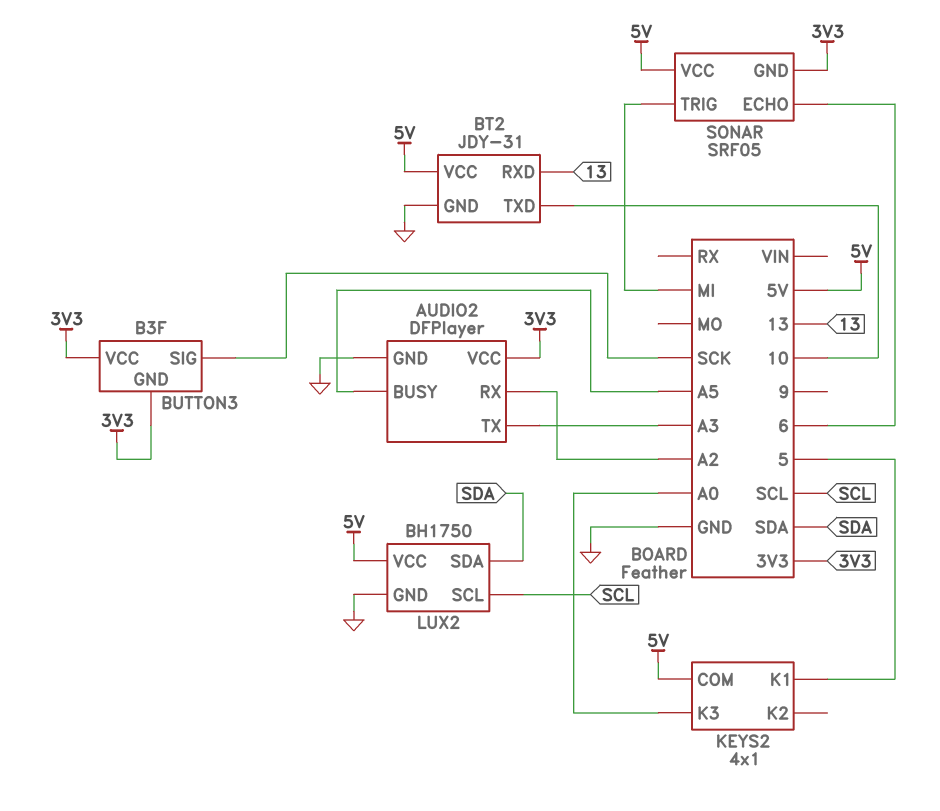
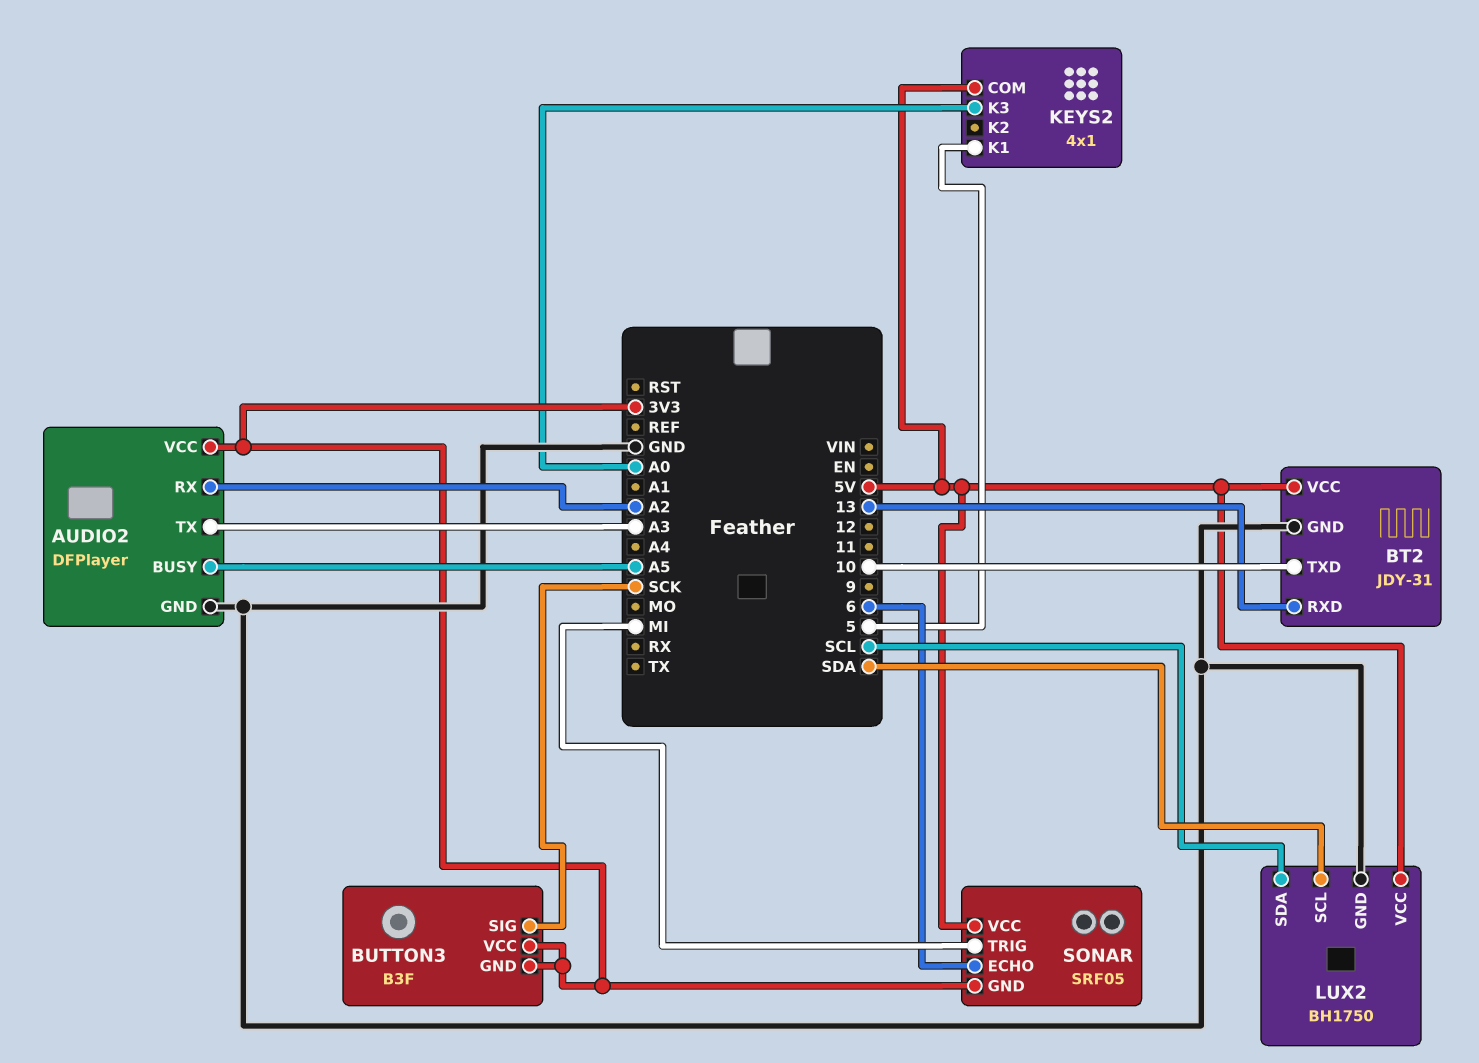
LUX2 pin SCL: SCL -> SDA
LUX2 pin SDA: SDA -> SCL

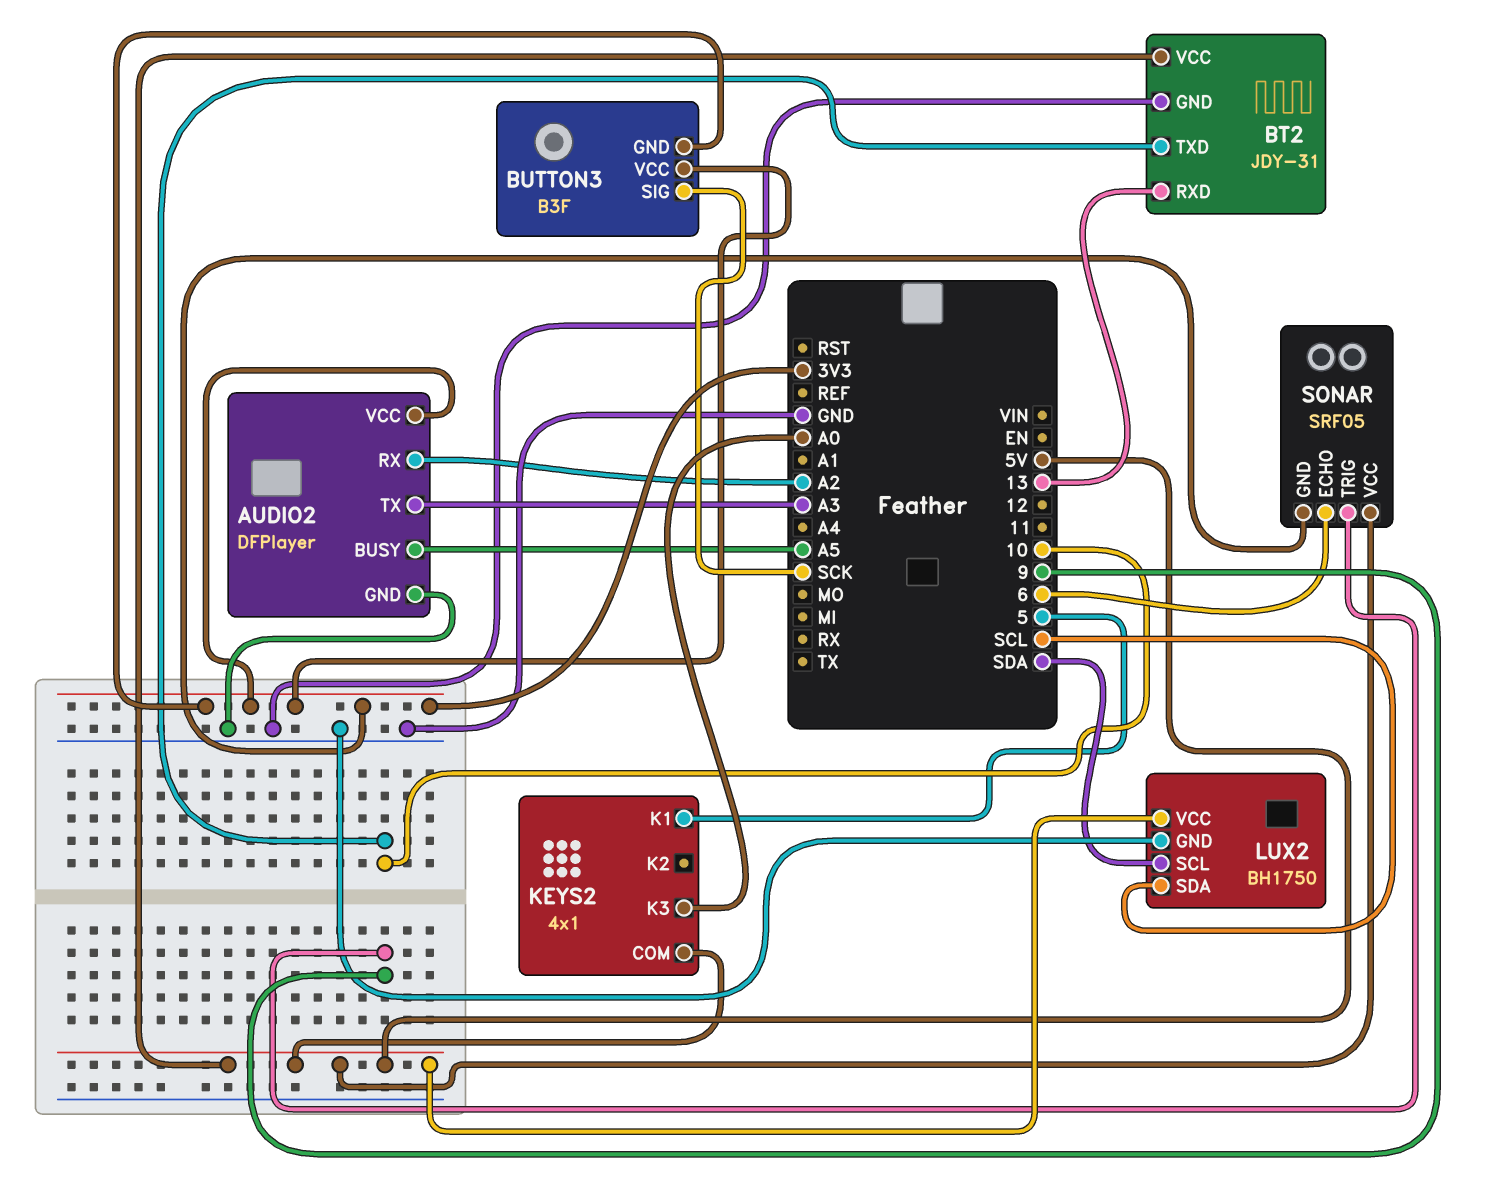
SONAR pin TRIG: MI -> 9

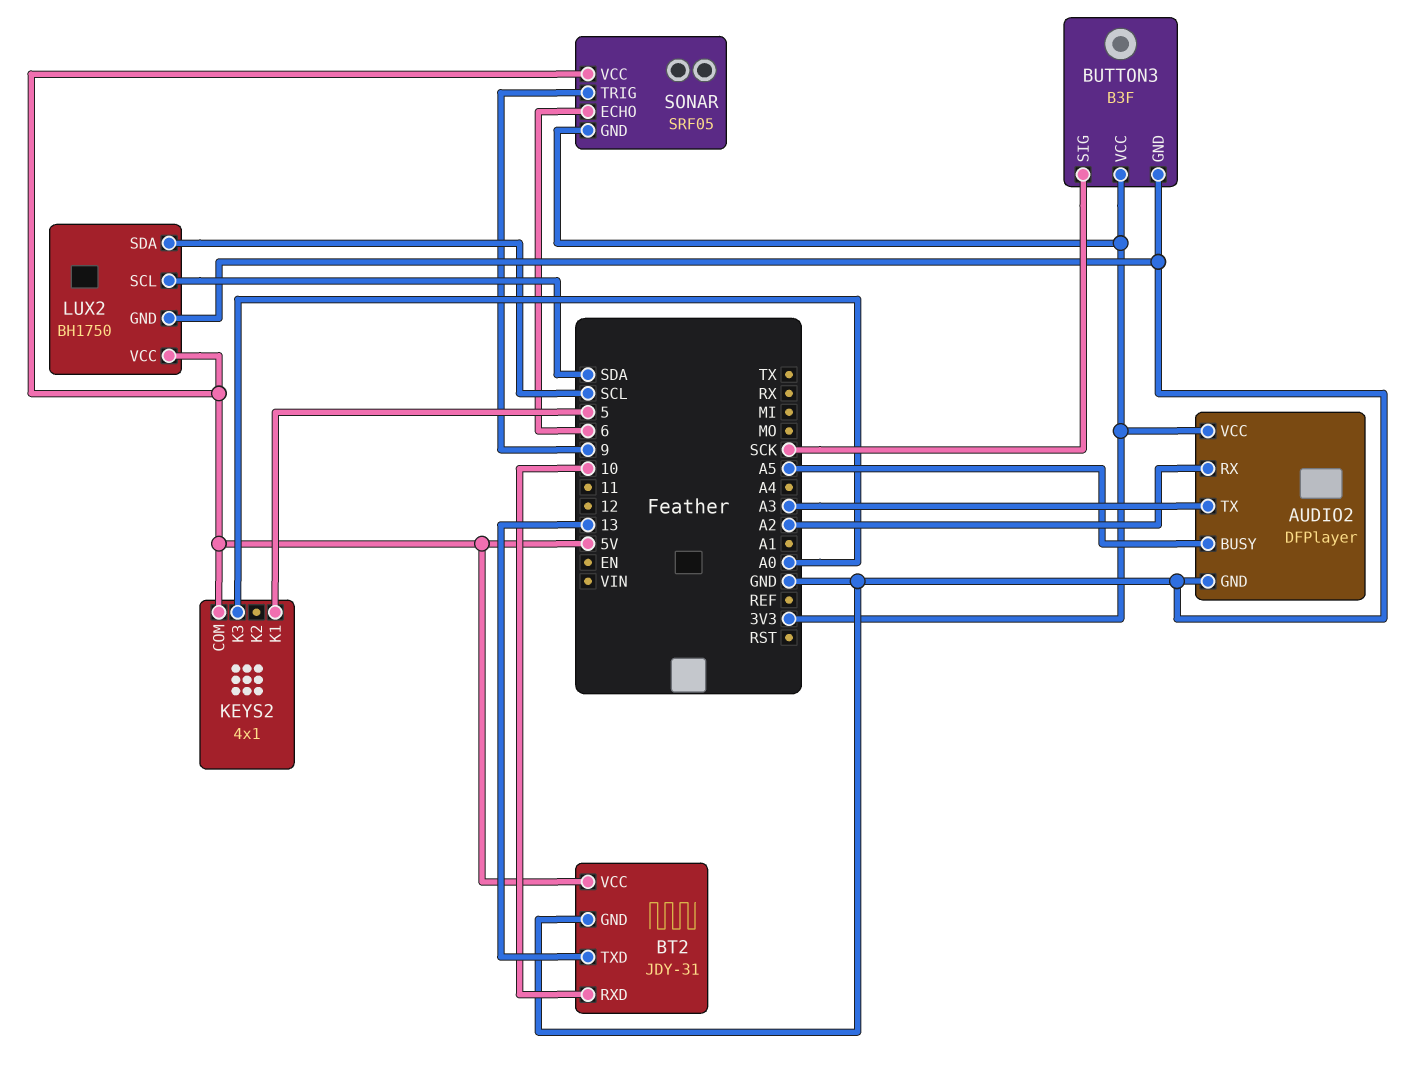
BT2 pin RXD: 13 -> 10
BT2 pin TXD: 10 -> 13
BUTTON3 pin GND: 3V3 -> GND

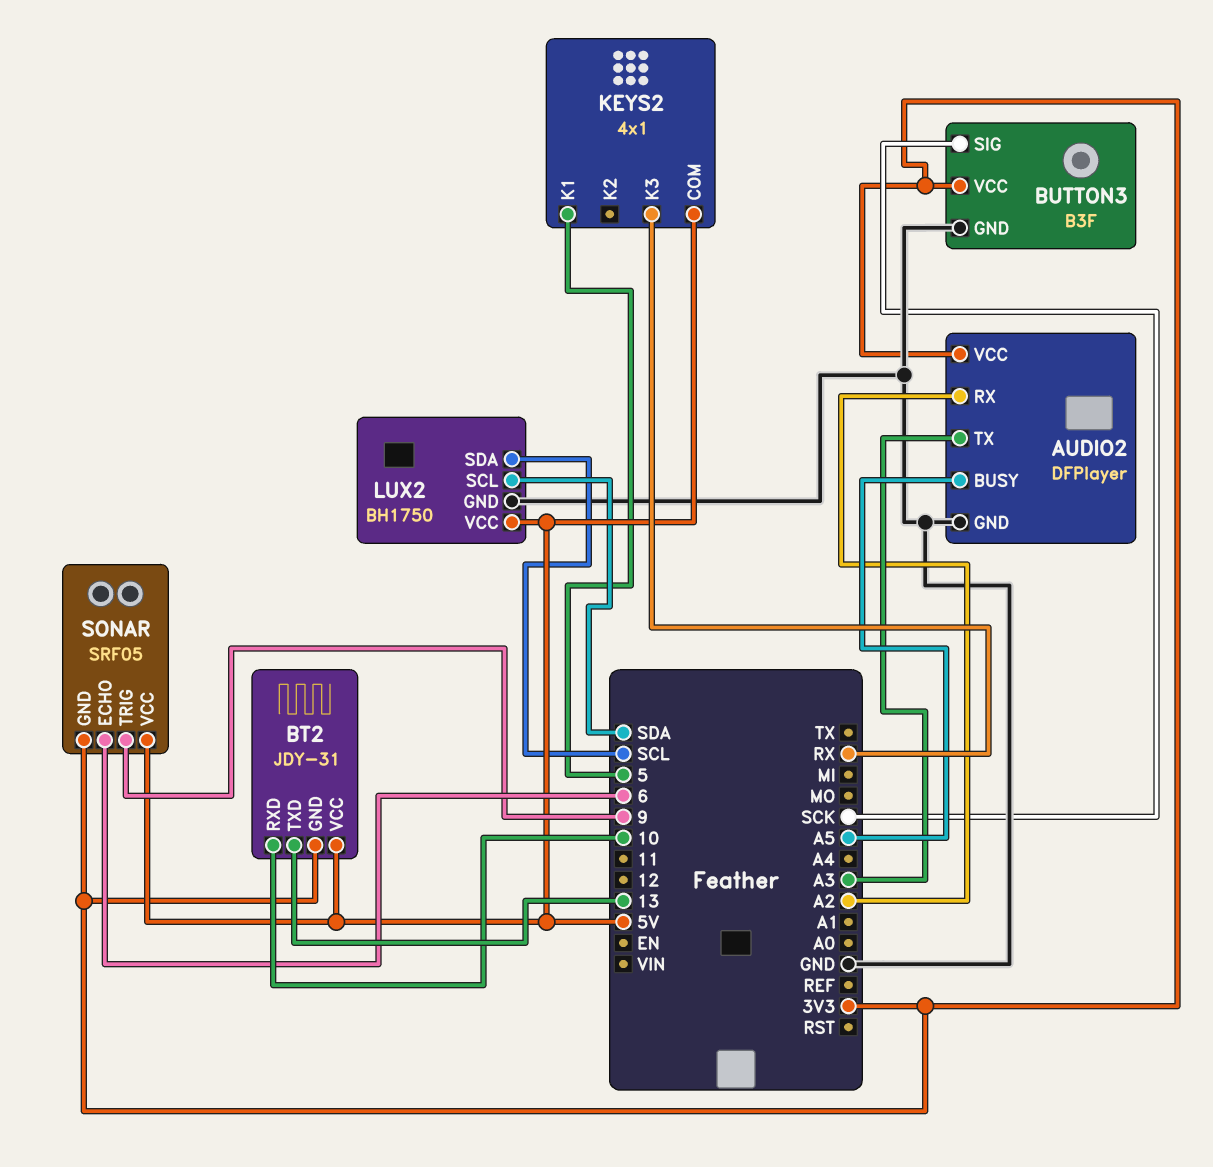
BT2 pin GND: GND -> 3V3
KEYS2 pin K3: A0 -> RX

